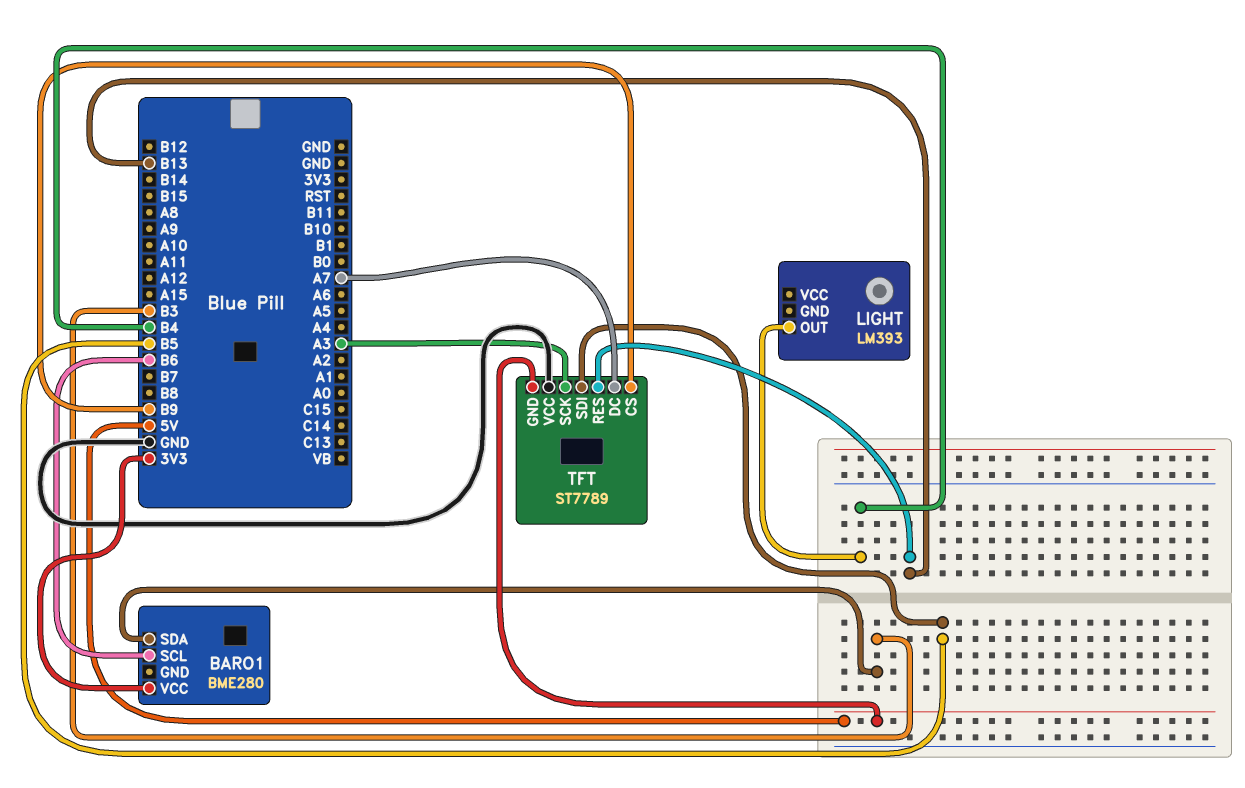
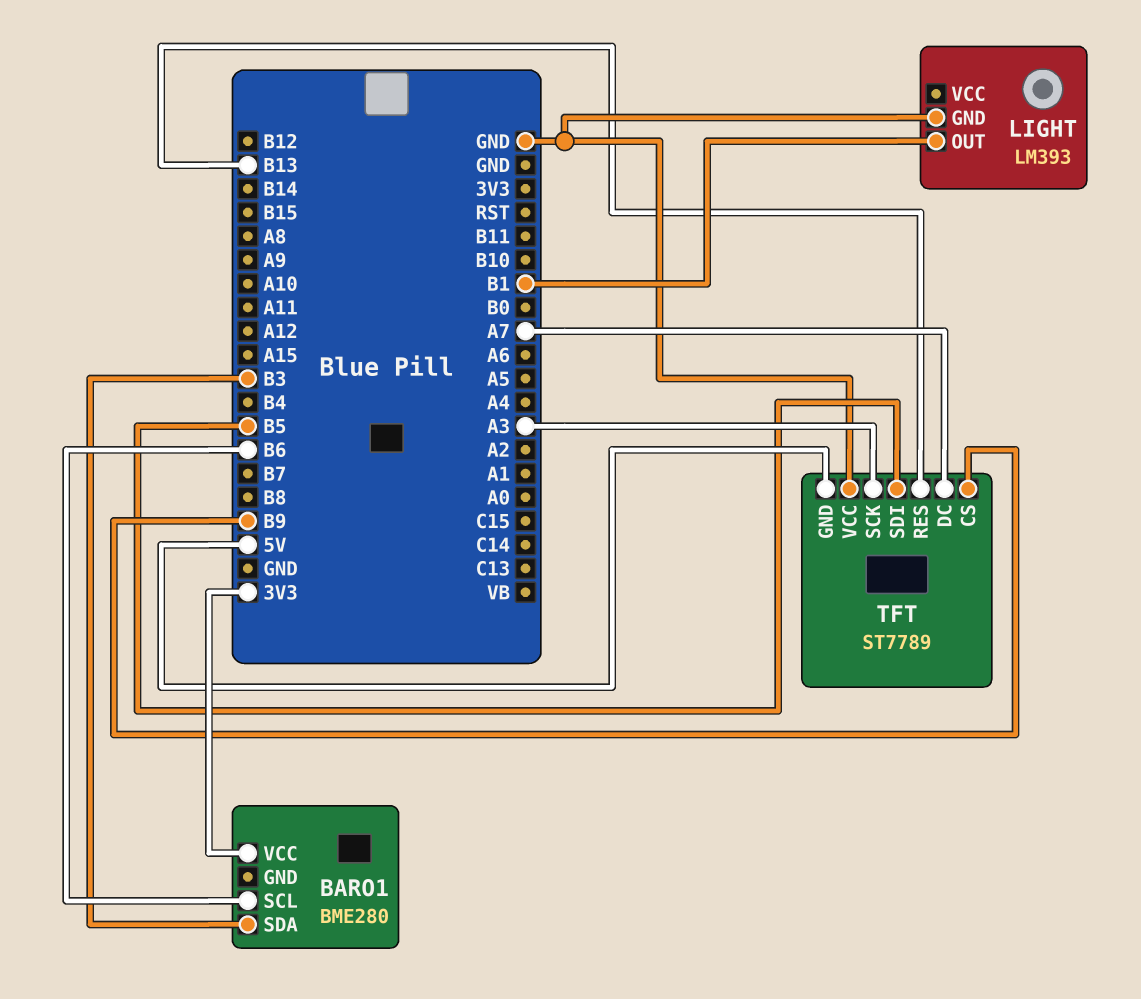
LIGHT pin GND: none -> GND
LIGHT pin OUT: B4 -> B1

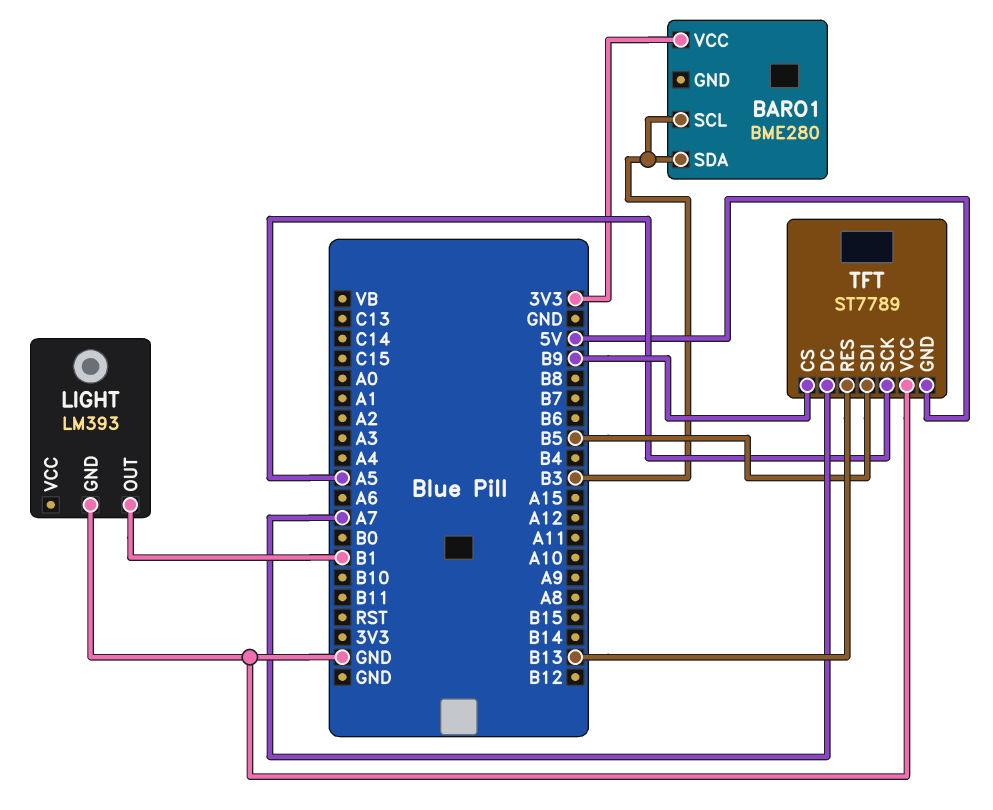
BARO1 pin SCL: B6 -> B3
TFT pin SCK: A3 -> A5

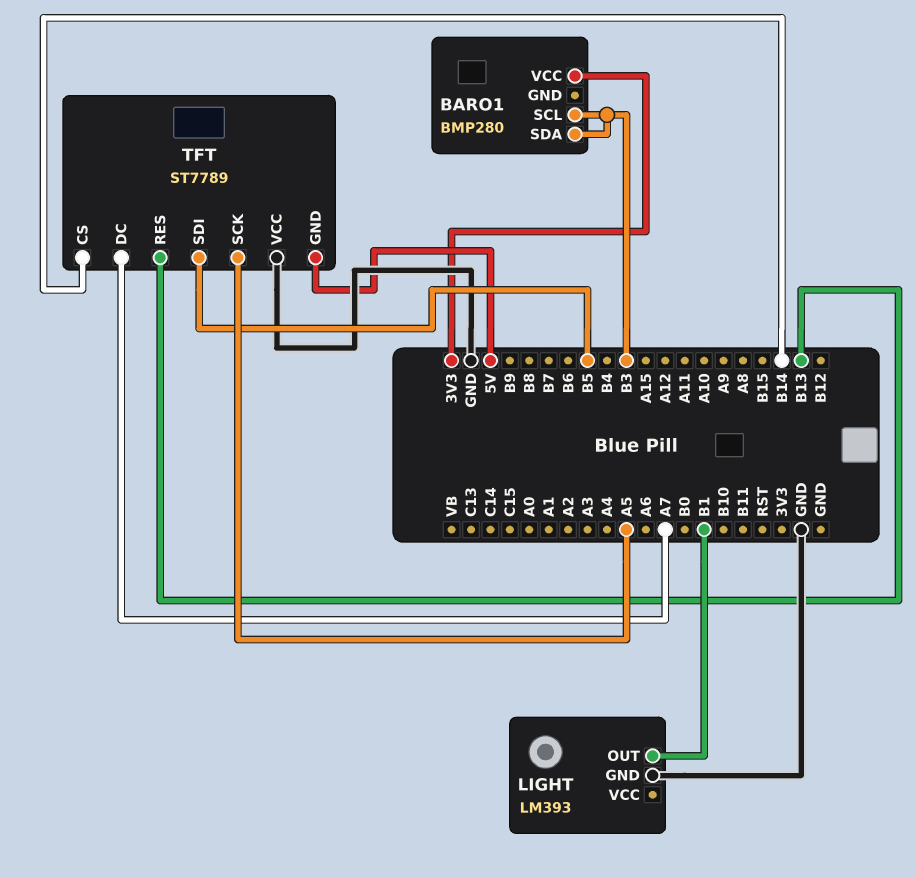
BARO1: BME280 -> BMP280
TFT pin CS: B9 -> B14

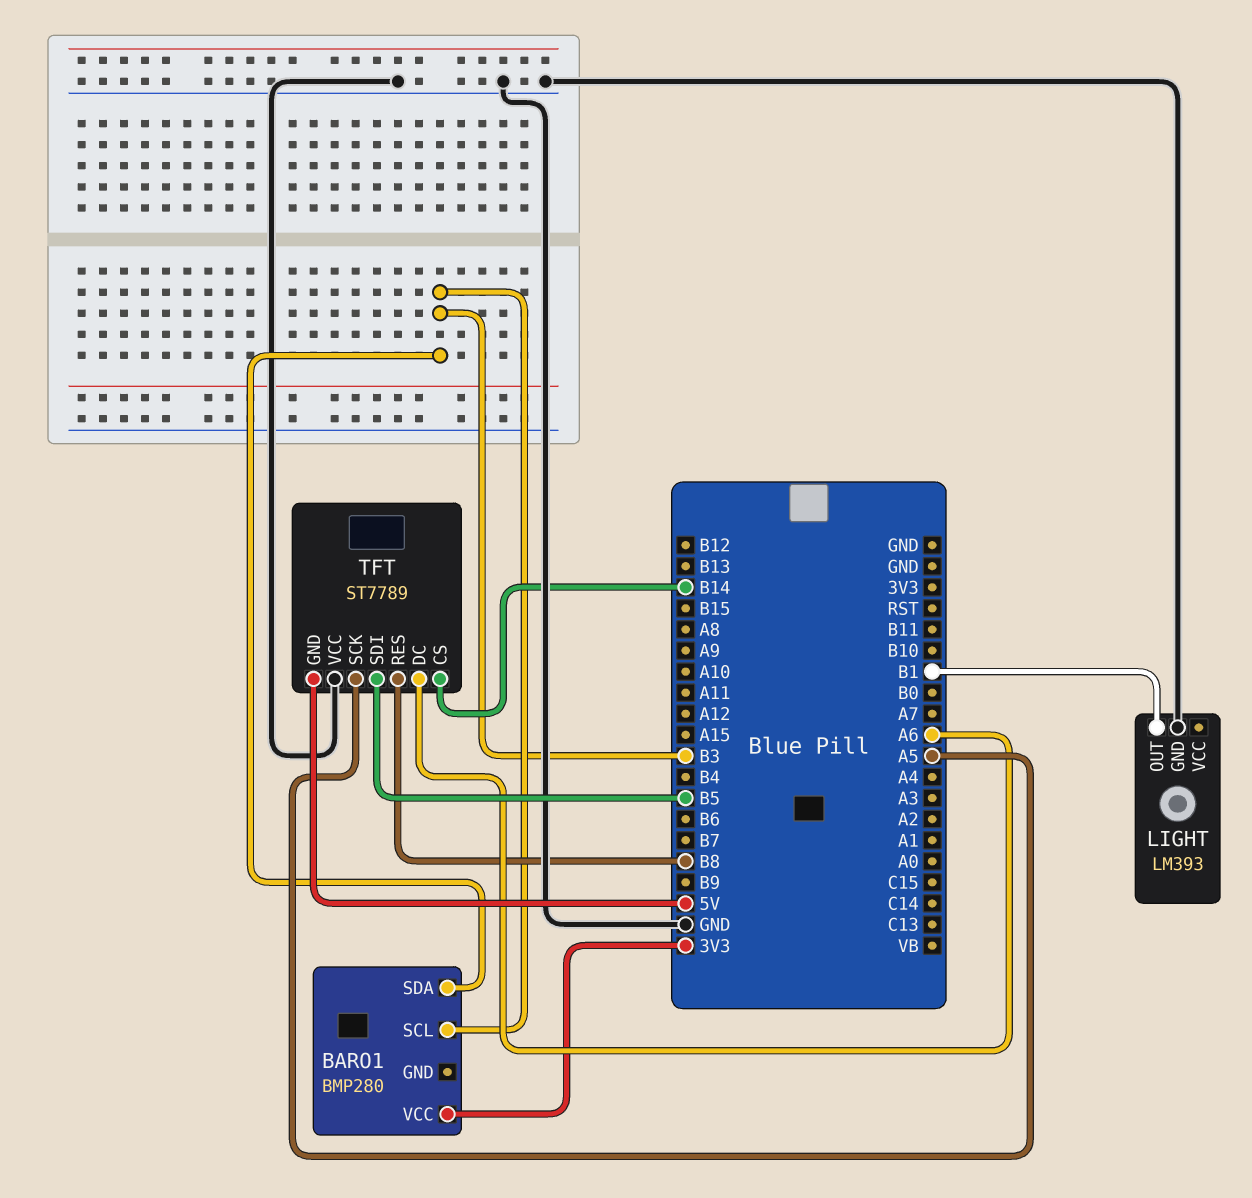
TFT pin DC: A7 -> A6
TFT pin RES: B13 -> B8

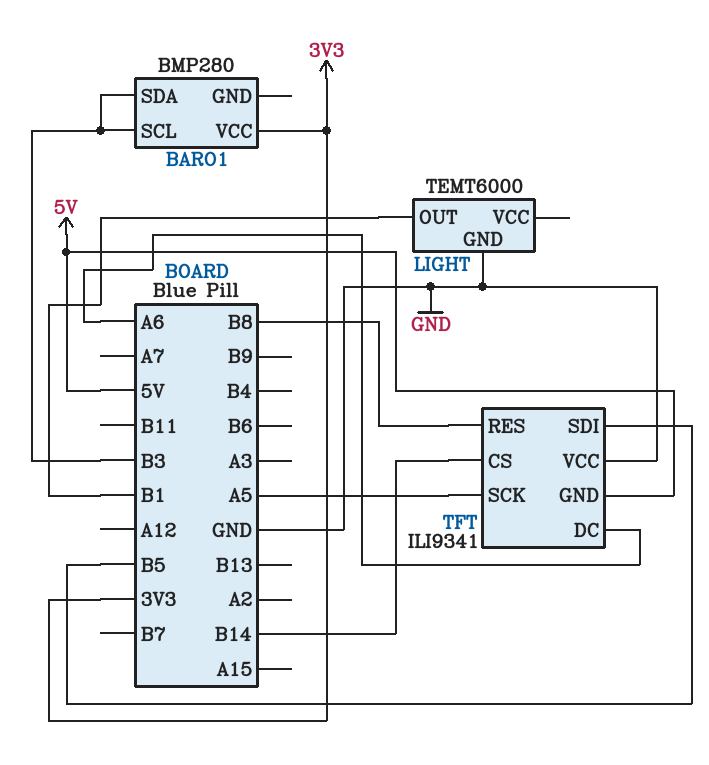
LIGHT: LM393 -> TEMT6000
TFT: ST7789 -> ILI9341

